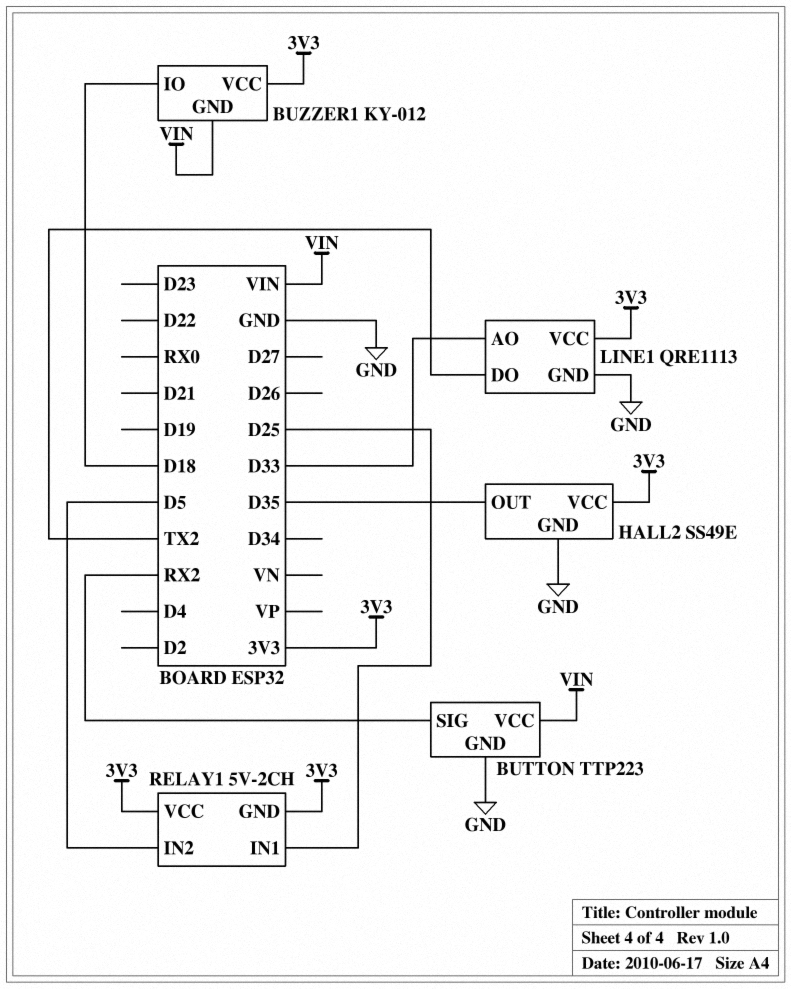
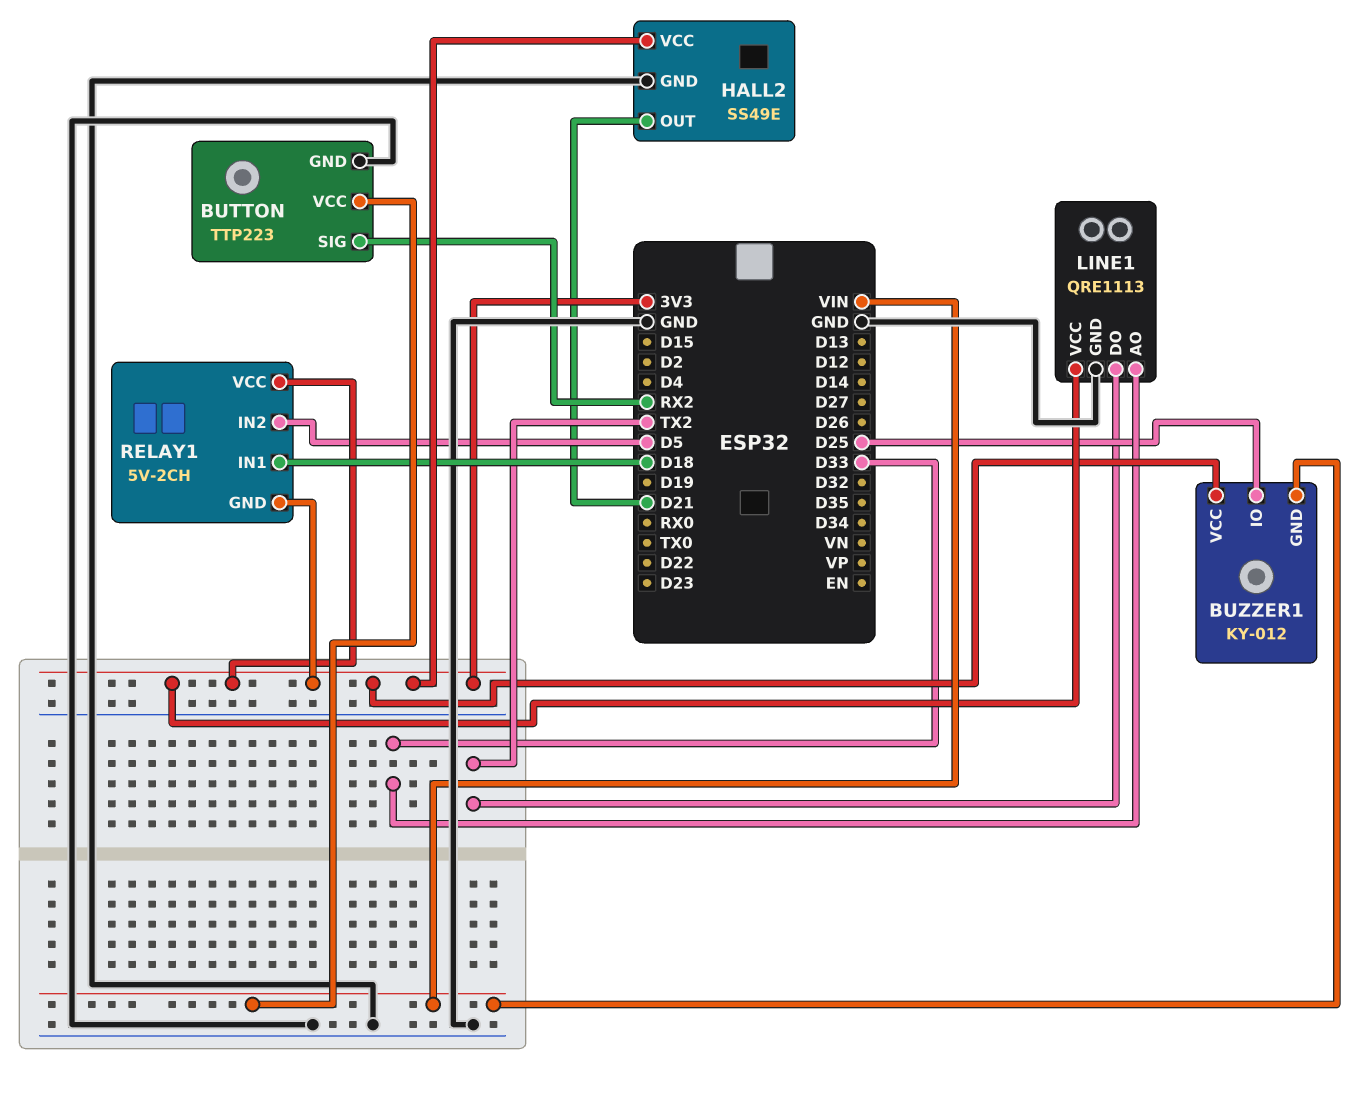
BUZZER1 pin IO: D18 -> D25
HALL2 pin OUT: D35 -> D21
RELAY1 pin IN1: D25 -> D18

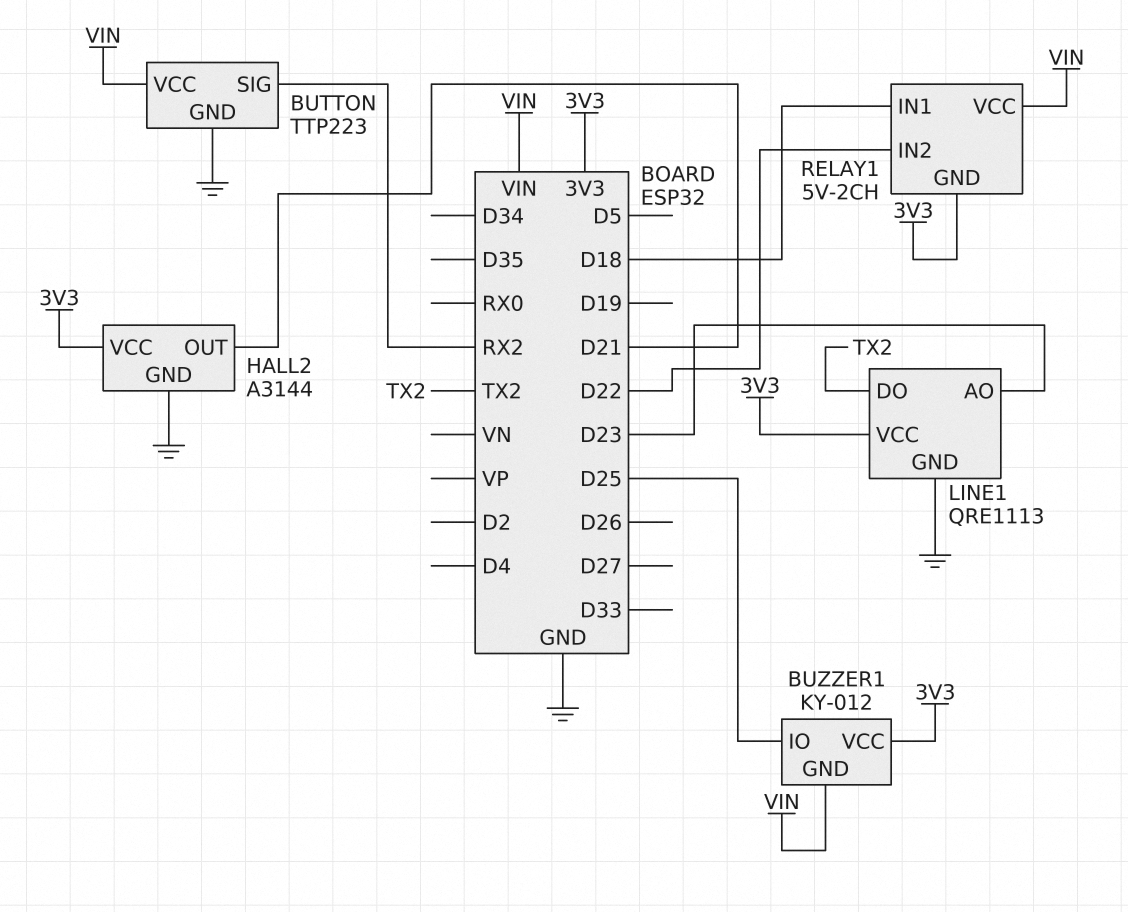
HALL2: SS49E -> A3144
LINE1 pin AO: D33 -> D23
RELAY1 pin IN2: D5 -> D22
RELAY1 pin VCC: 3V3 -> VIN

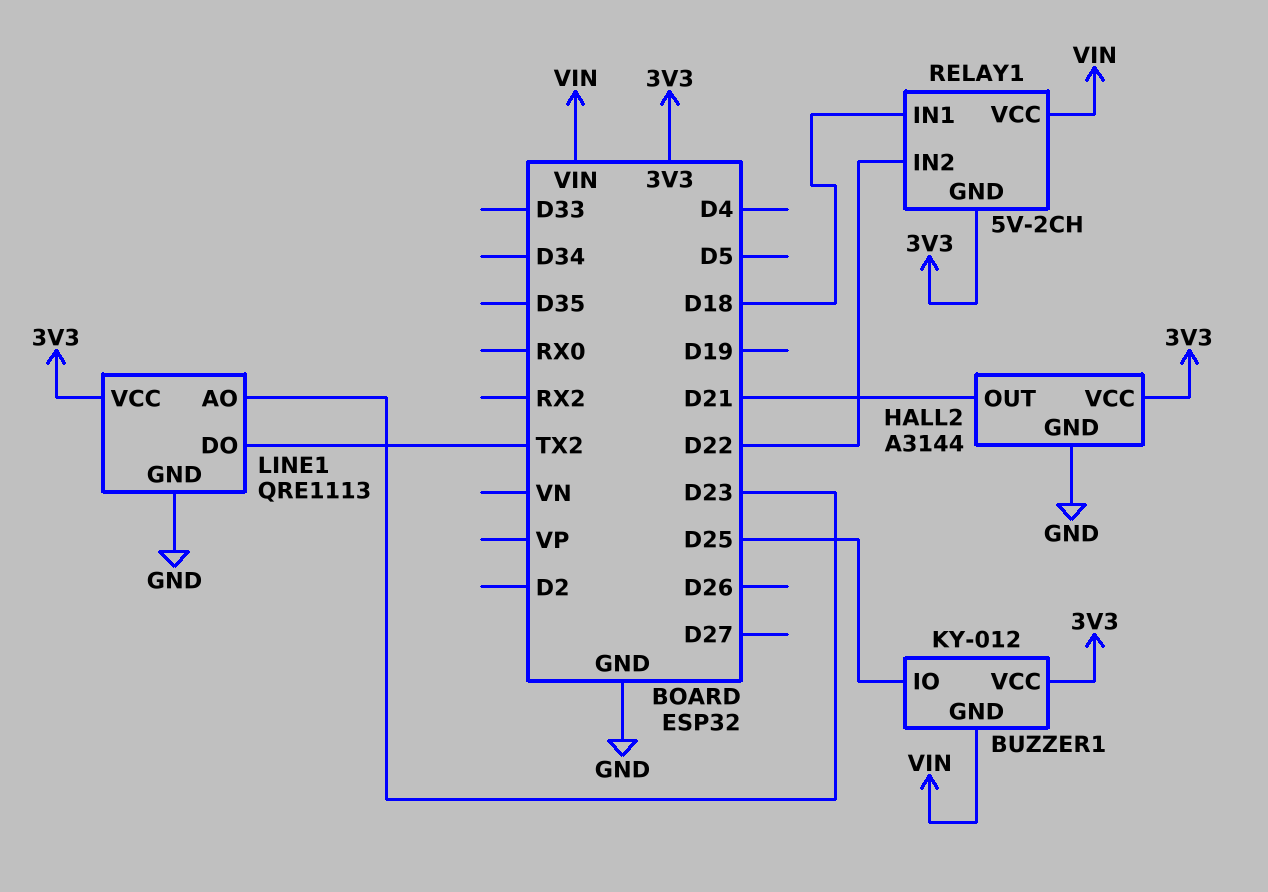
BUTTON: TTP223 -> none
BUTTON pin GND: GND -> none
BUTTON pin SIG: RX2 -> none
BUTTON pin VCC: VIN -> none

